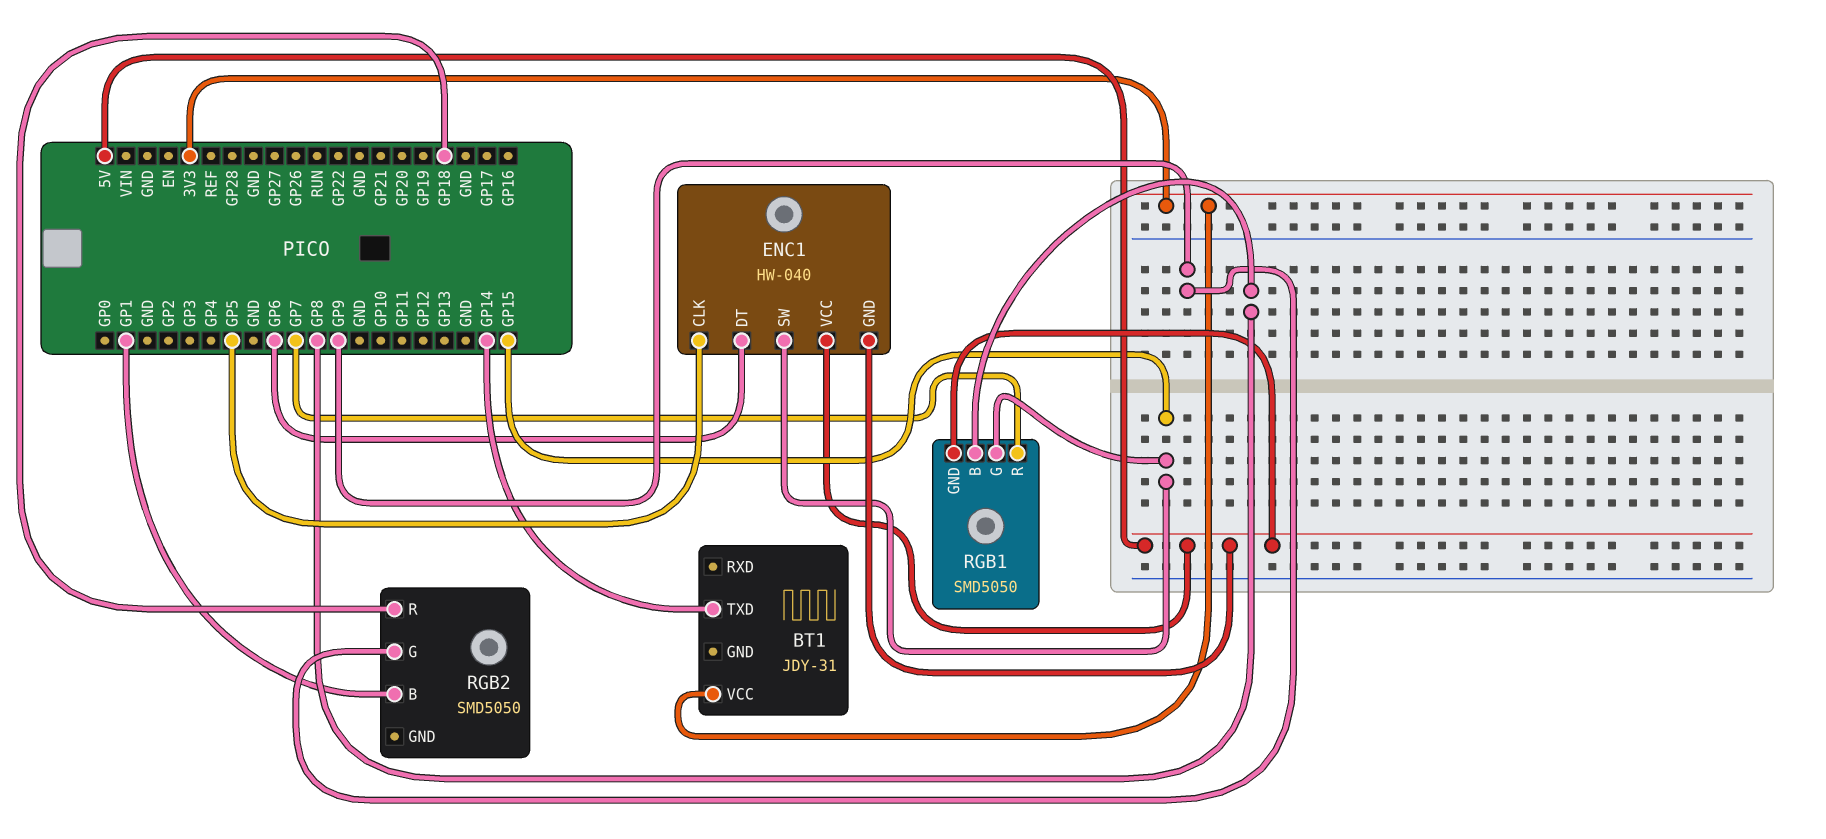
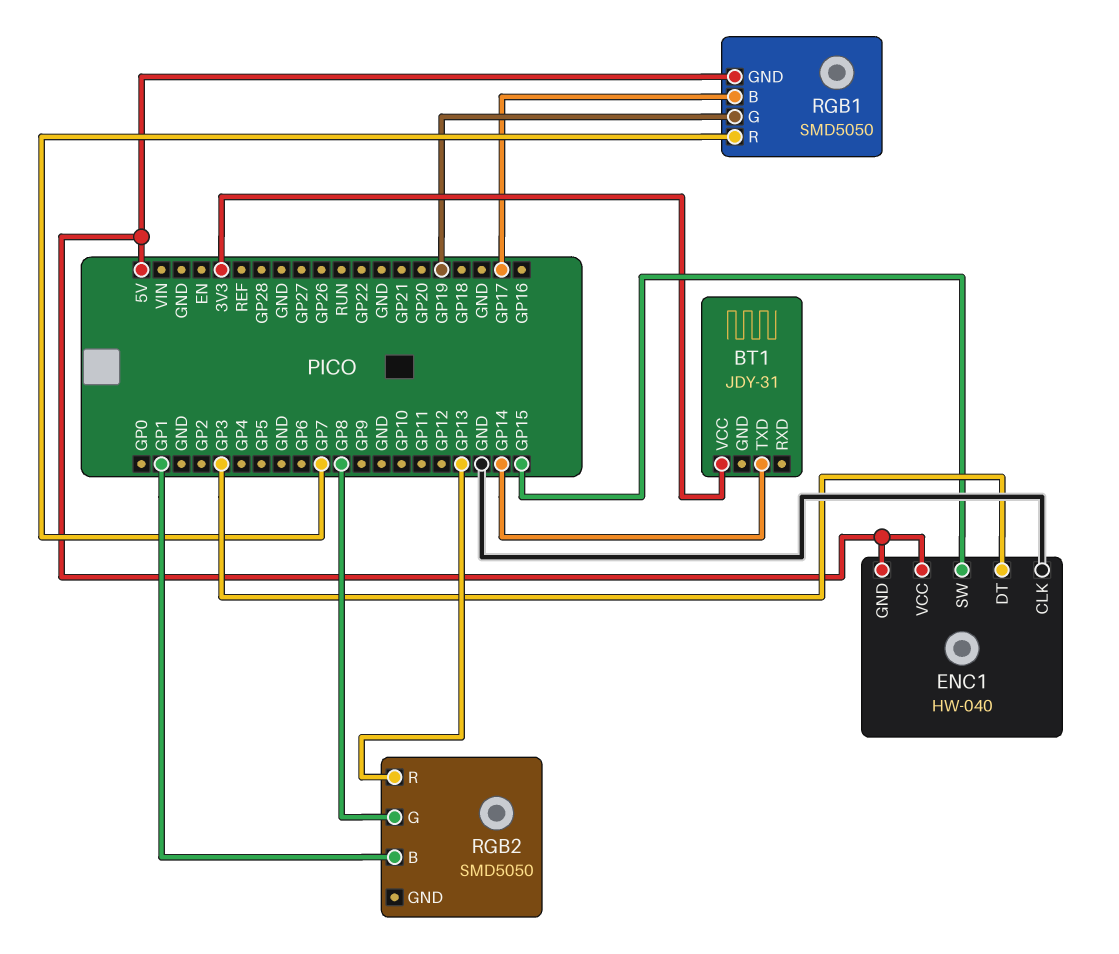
ENC1 pin CLK: GP5 -> GND
ENC1 pin DT: GP6 -> GP3
RGB1 pin B: GP8 -> GP17
RGB1 pin G: GP15 -> GP19
RGB2 pin G: GP9 -> GP8
RGB2 pin R: GP18 -> GP13

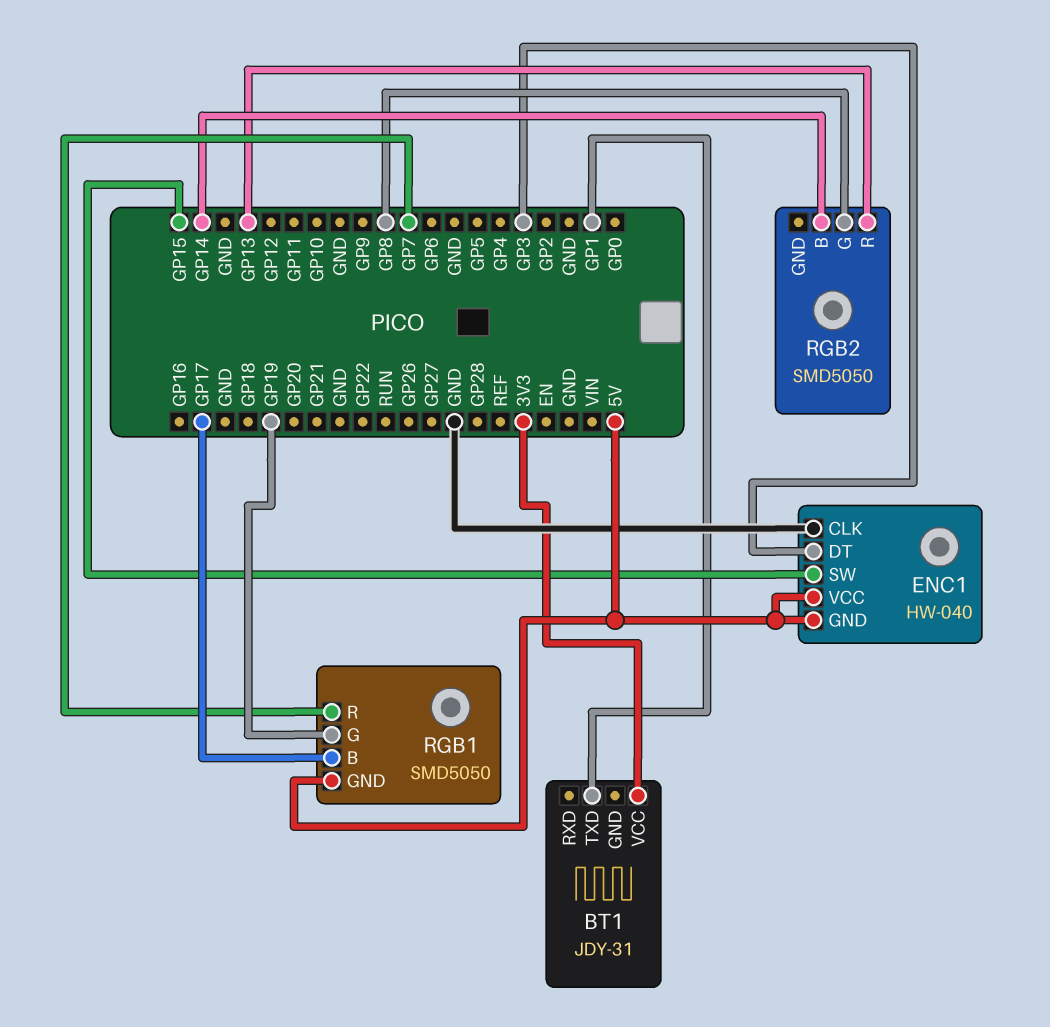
BT1 pin TXD: GP14 -> GP1
RGB2 pin B: GP1 -> GP14

